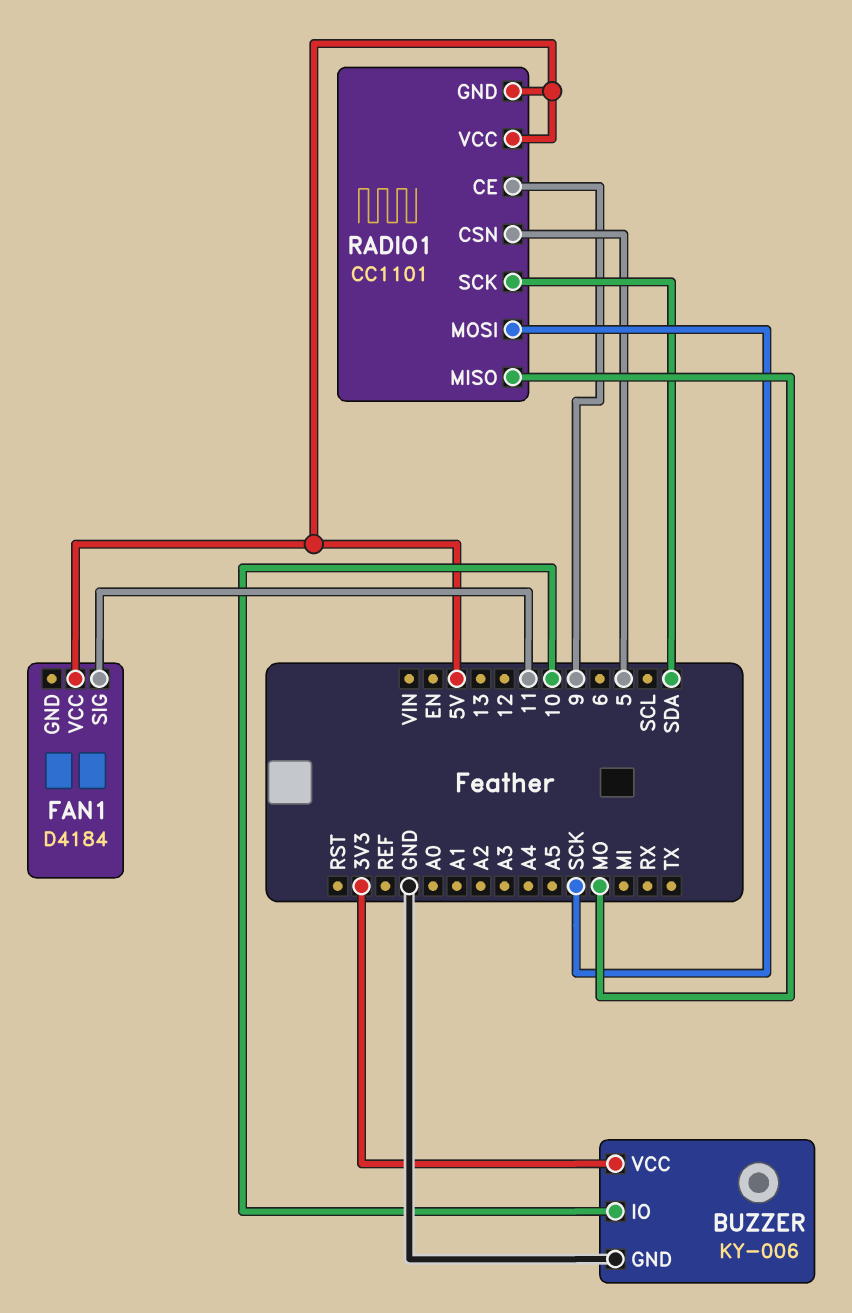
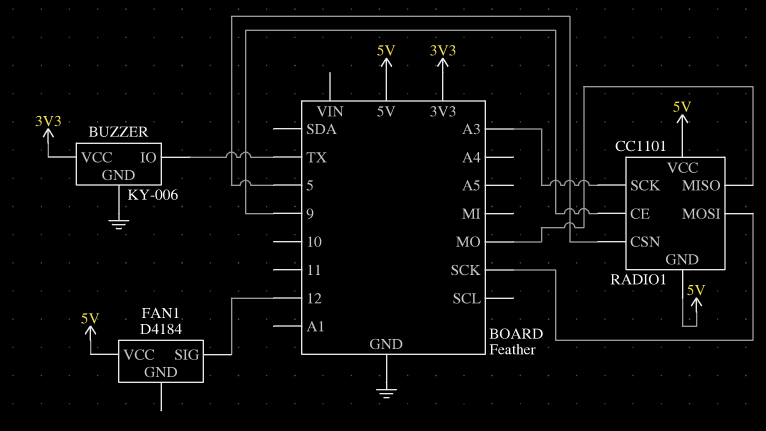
BUZZER pin IO: 10 -> TX
FAN1 pin SIG: 11 -> 12
RADIO1 pin SCK: SDA -> A3

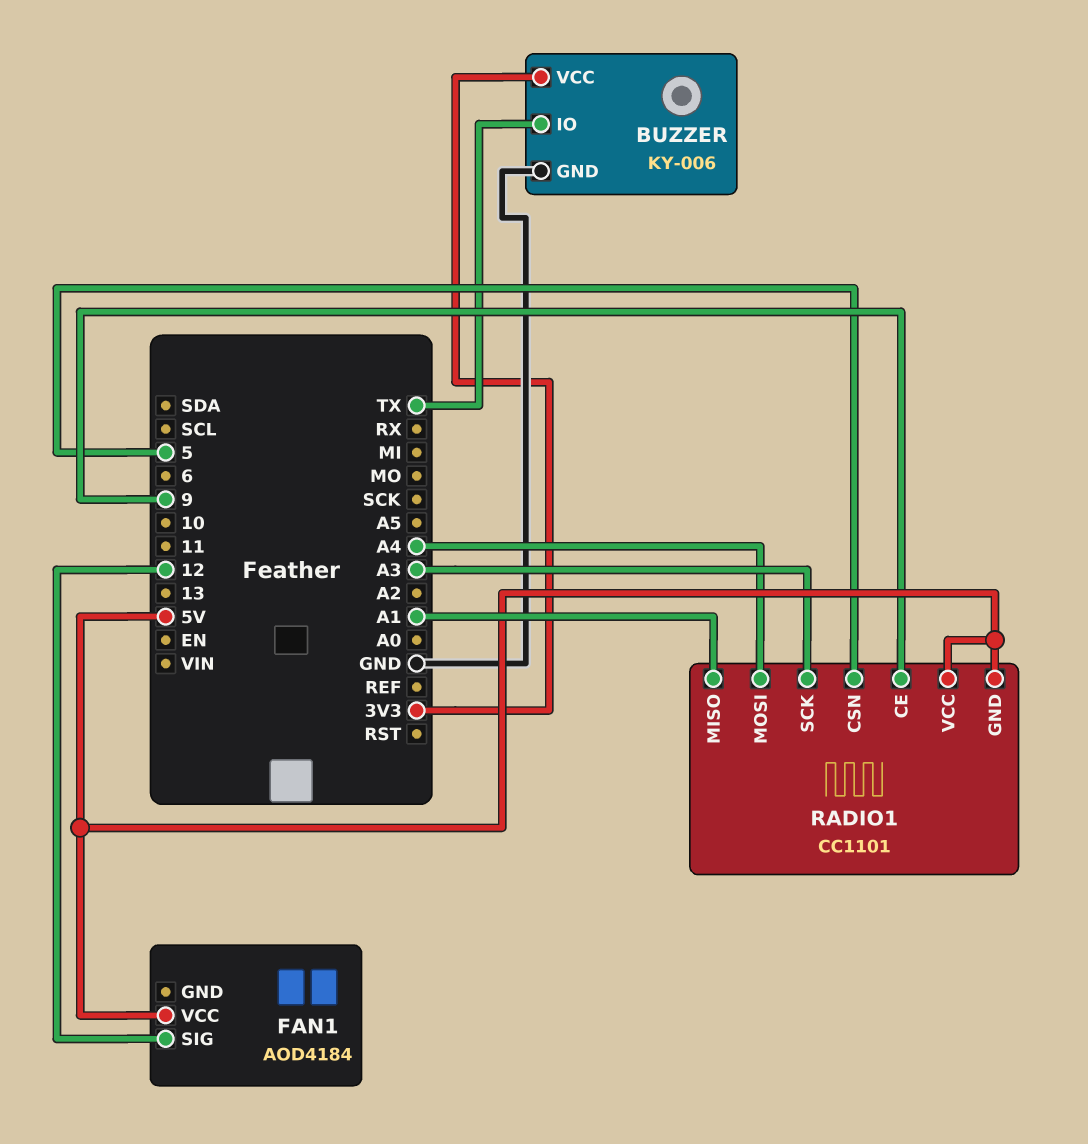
FAN1: D4184 -> AOD4184
RADIO1 pin MISO: MO -> A1
RADIO1 pin MOSI: SCK -> A4

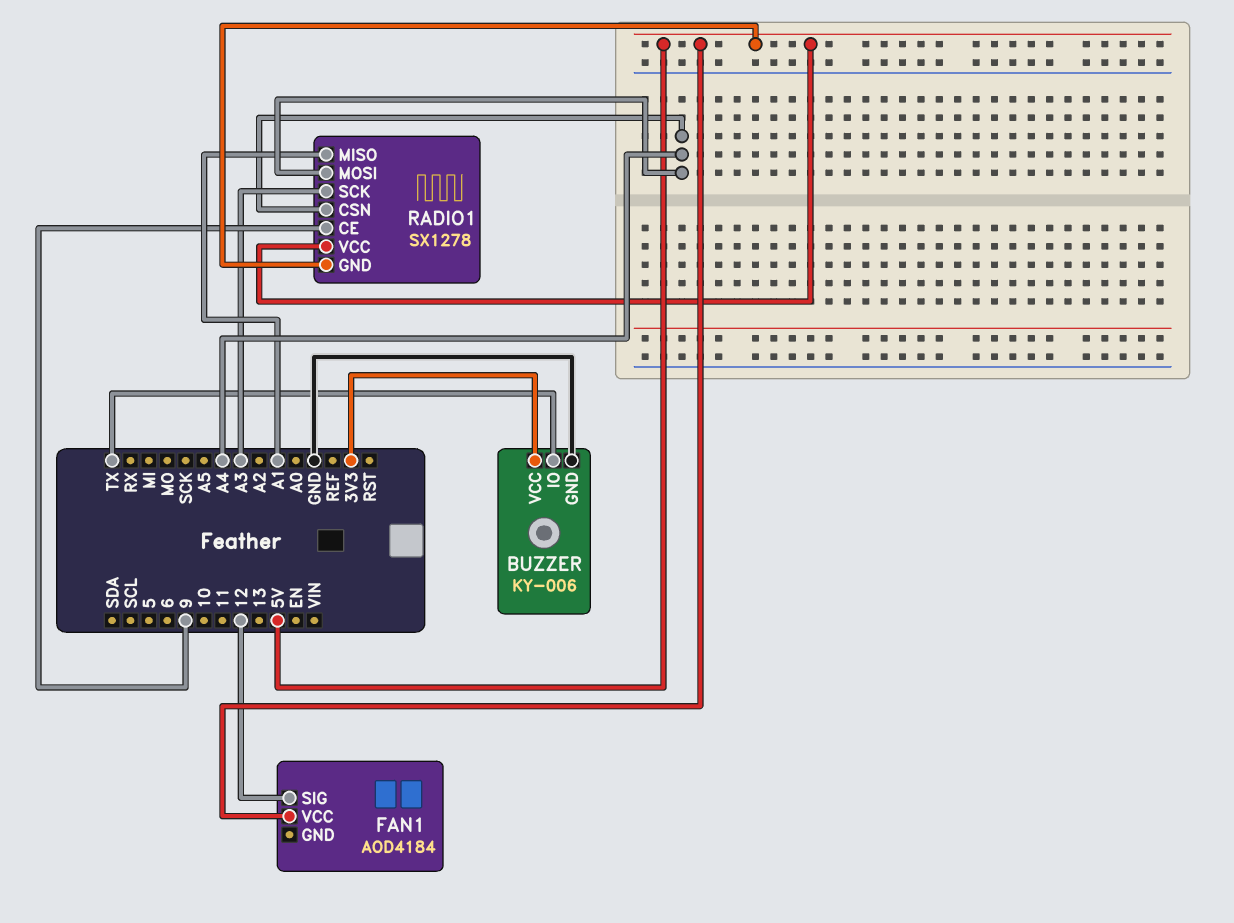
RADIO1: CC1101 -> SX1278
RADIO1 pin CSN: 5 -> A4

